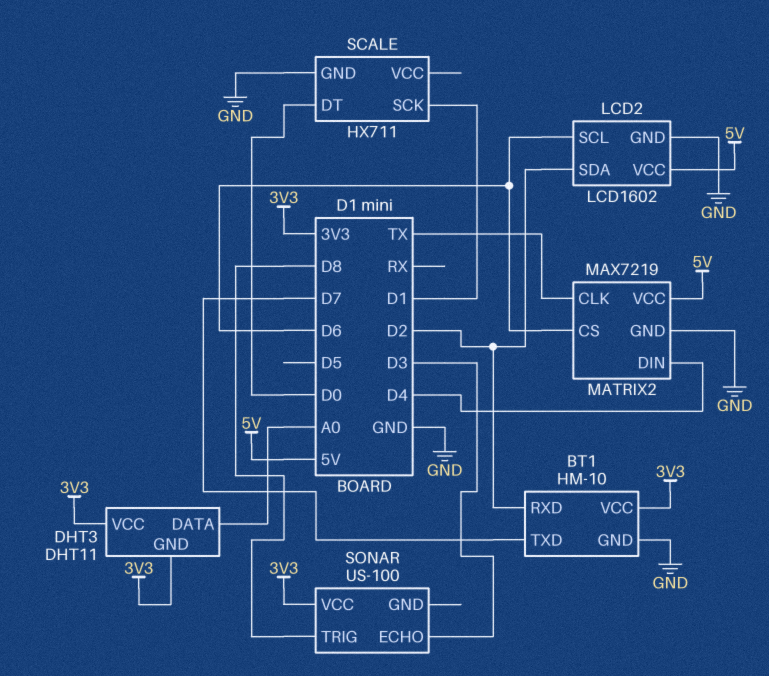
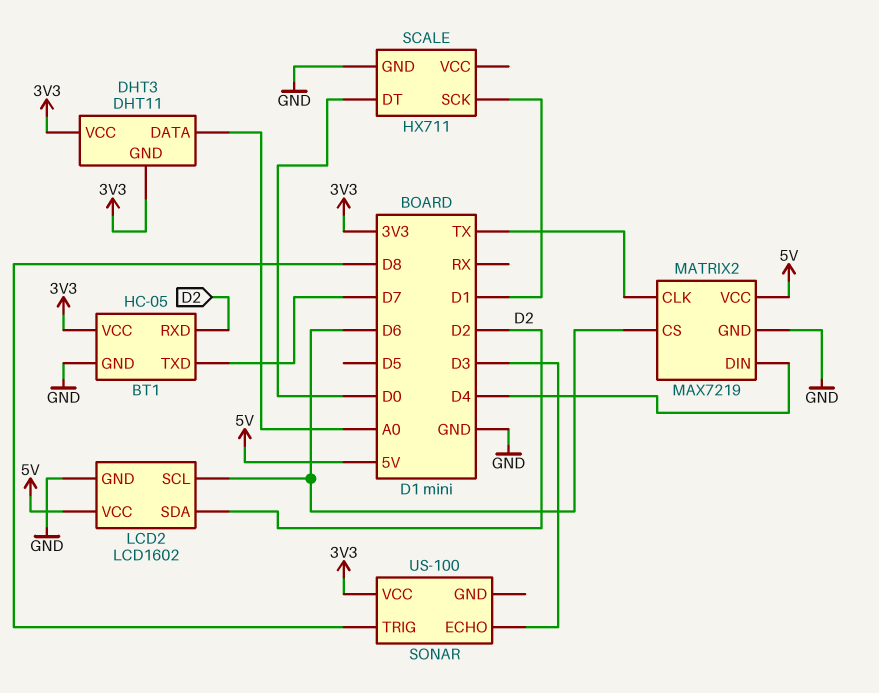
BT1: HM-10 -> HC-05

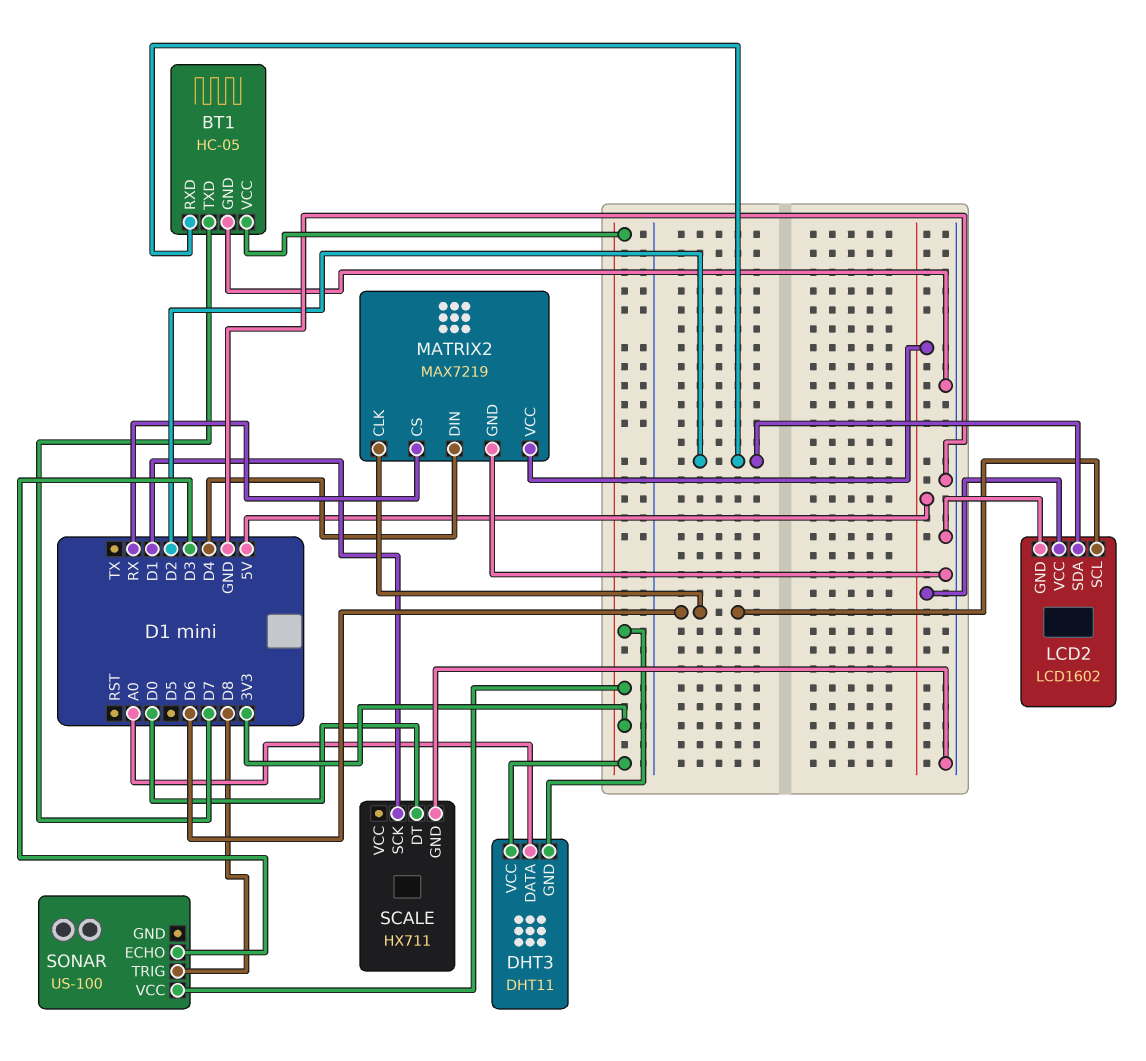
MATRIX2 pin CLK: TX -> D6
MATRIX2 pin CS: D6 -> RX

